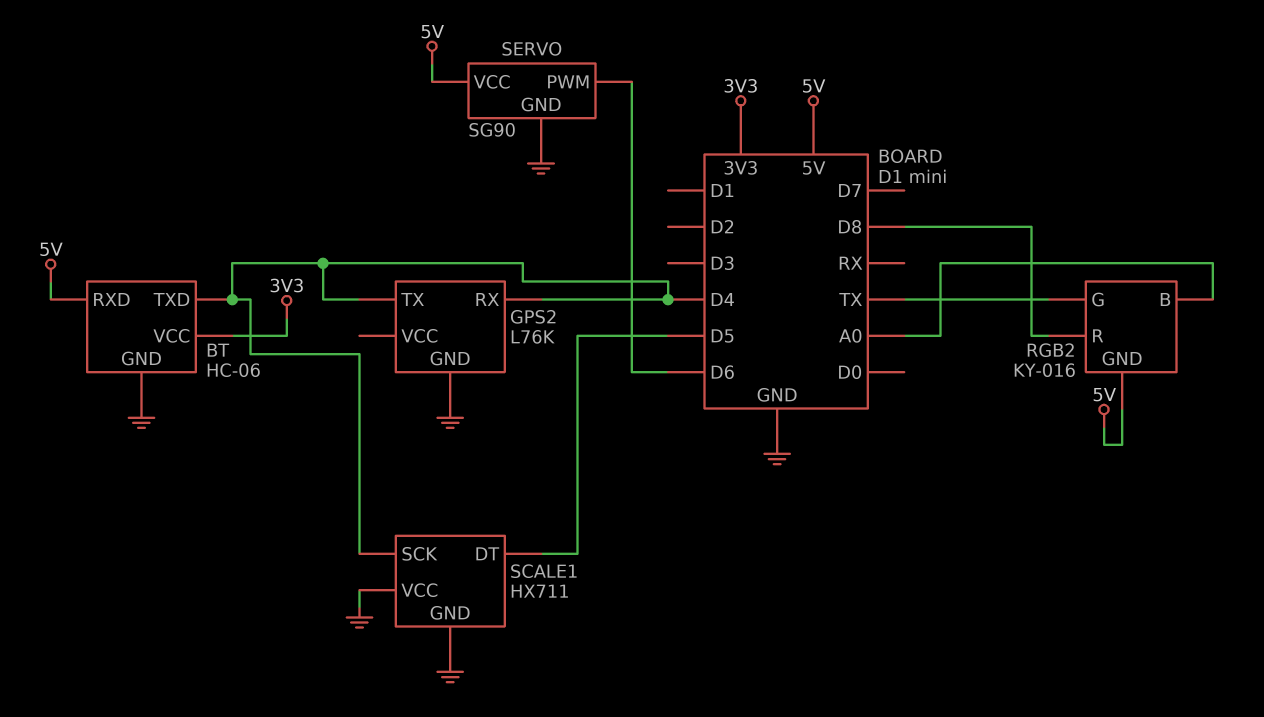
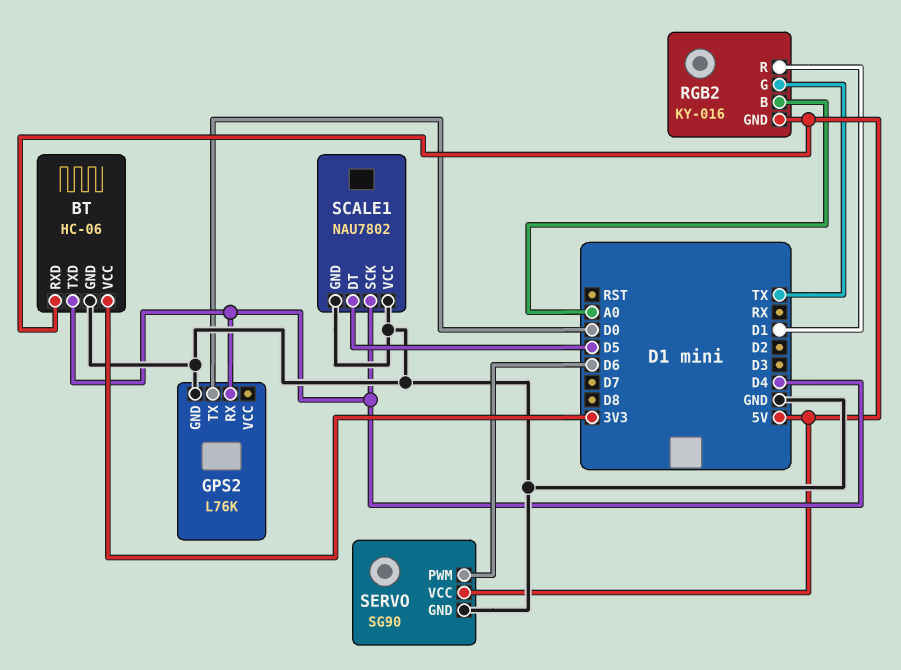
GPS2 pin TX: D4 -> D0
RGB2 pin R: D8 -> D1
SCALE1: HX711 -> NAU7802

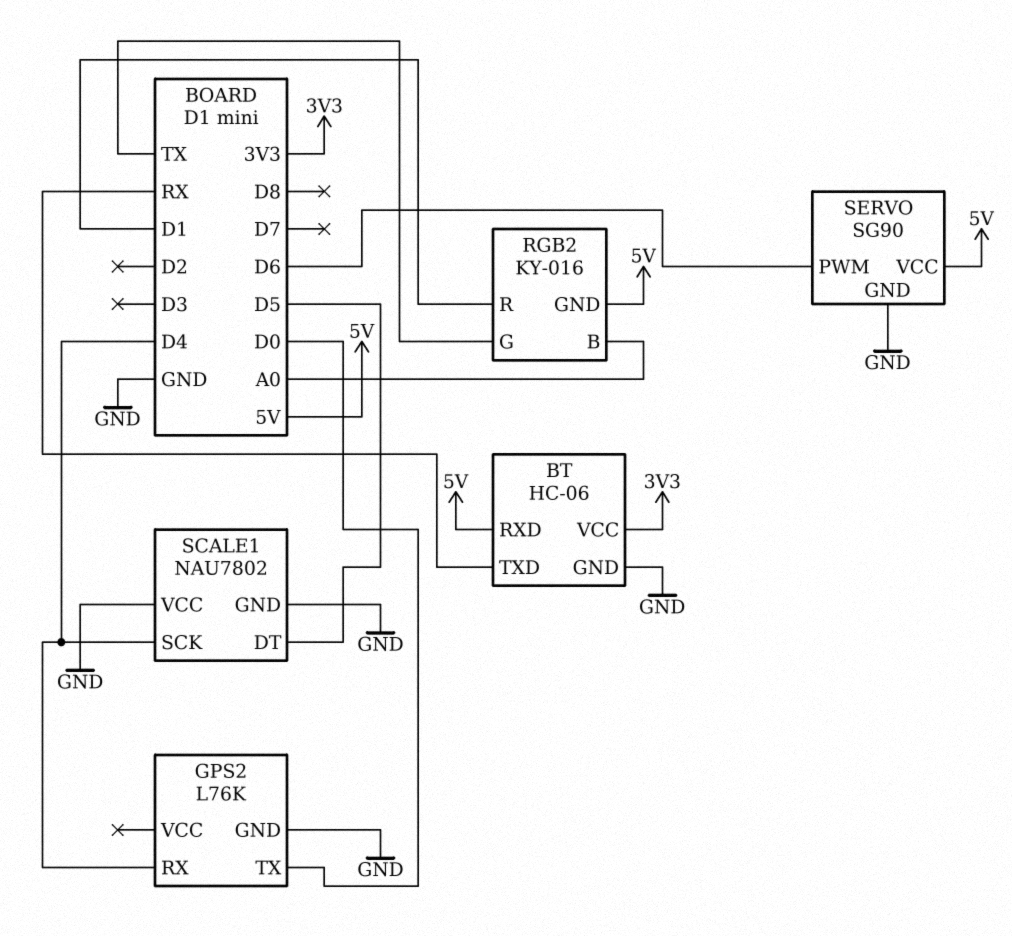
BT pin TXD: D4 -> RX

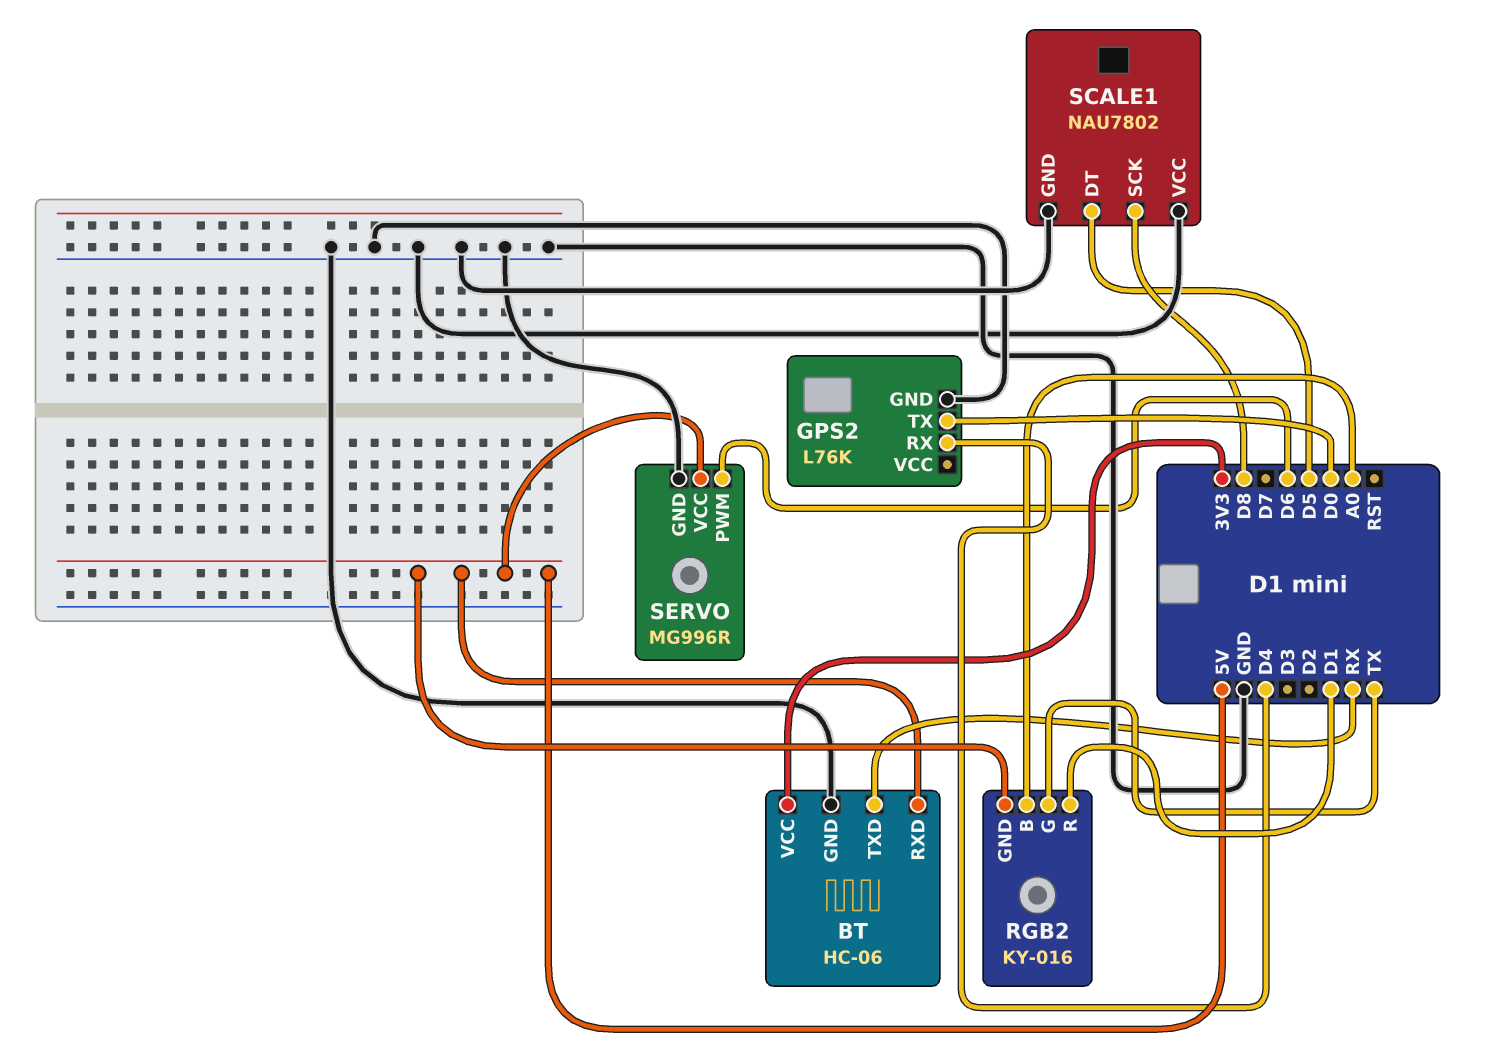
SCALE1 pin SCK: D4 -> D8
SERVO: SG90 -> MG996R

